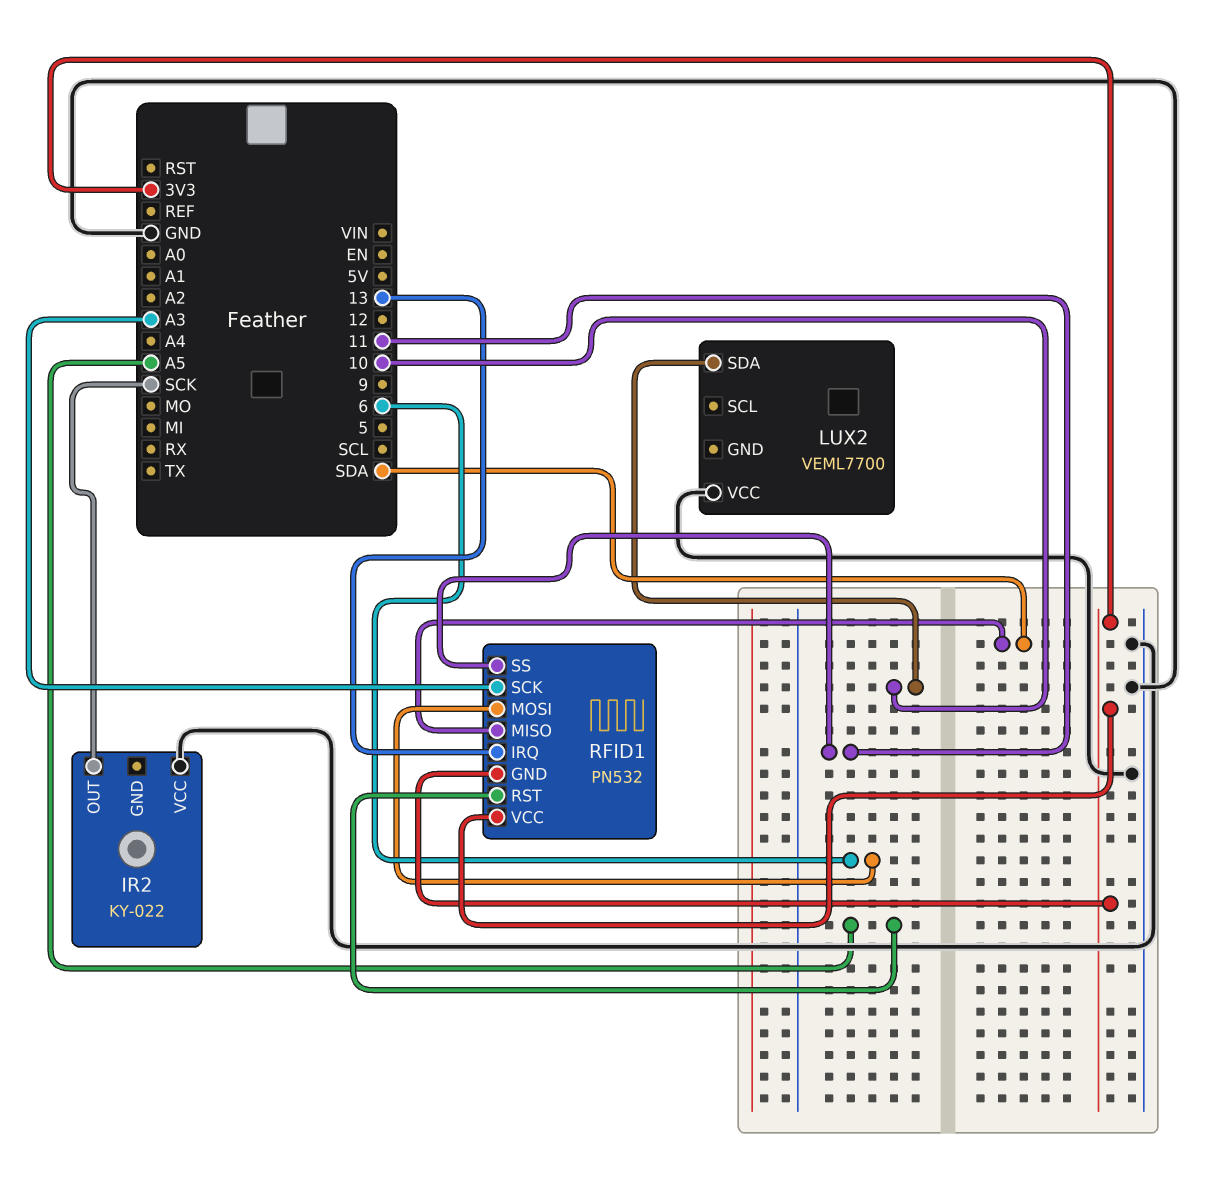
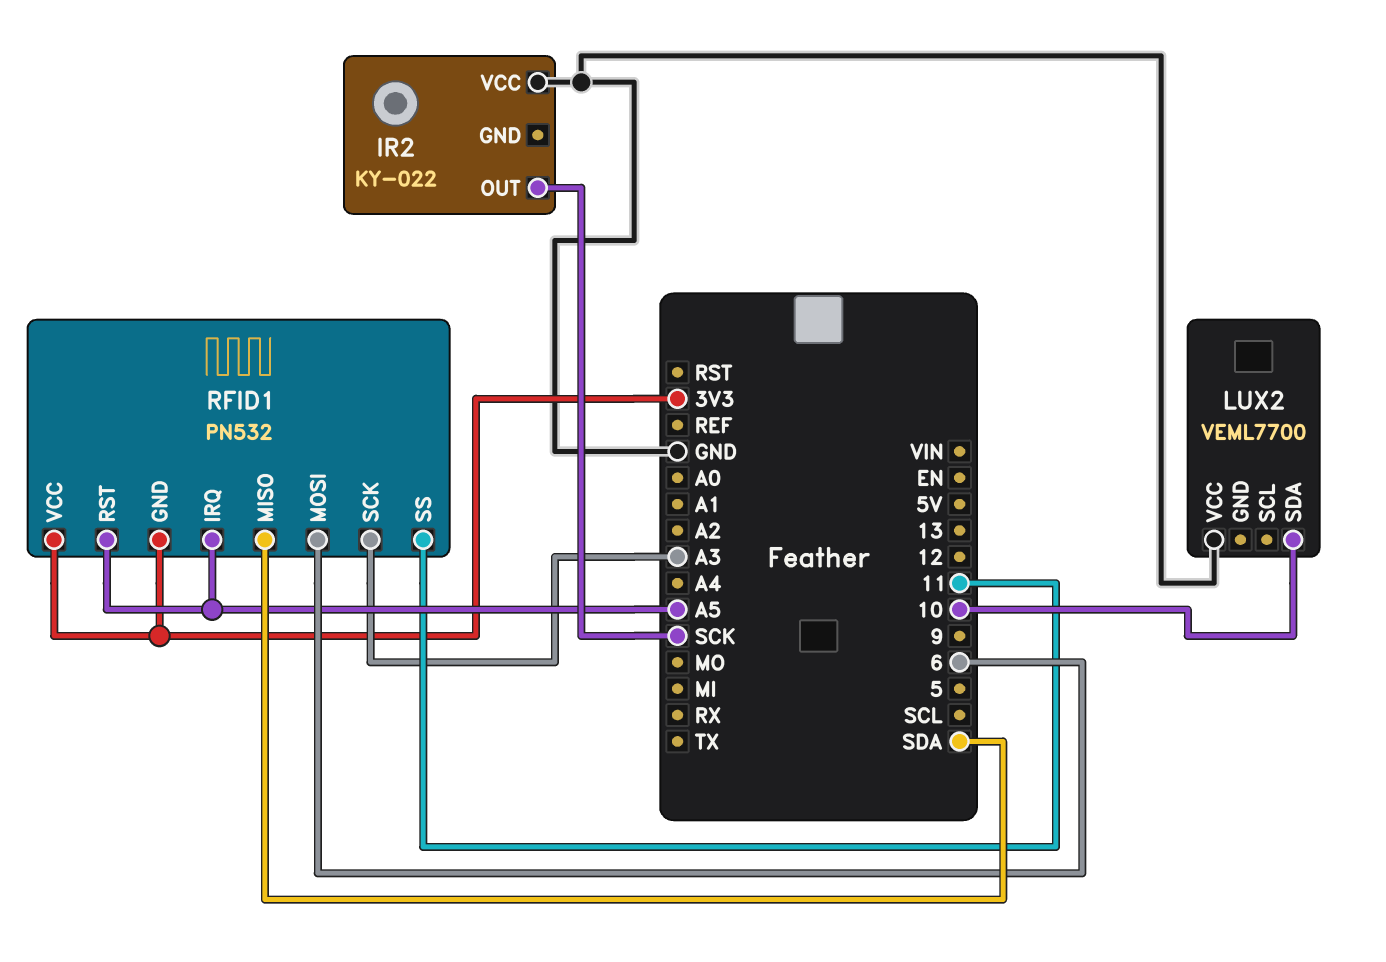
RFID1 pin IRQ: 13 -> A5

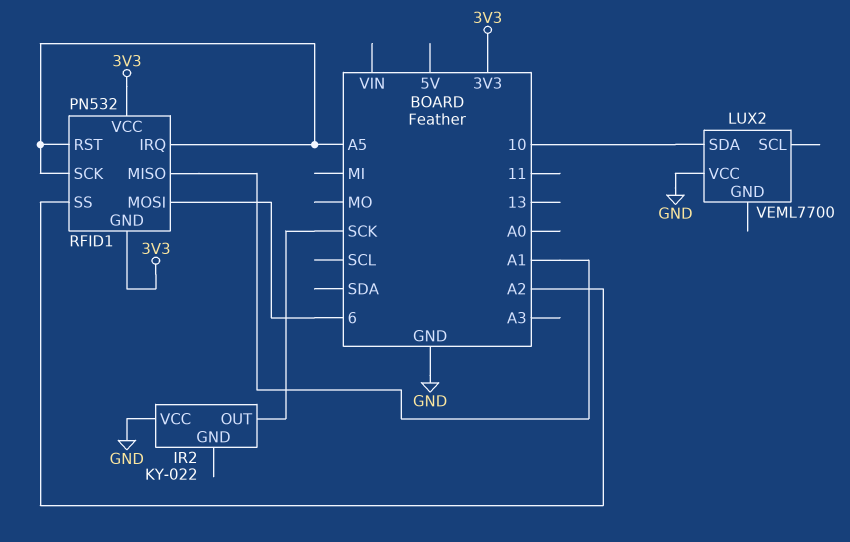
RFID1 pin MISO: SDA -> A1
RFID1 pin SCK: A3 -> A5
RFID1 pin SS: 11 -> A2

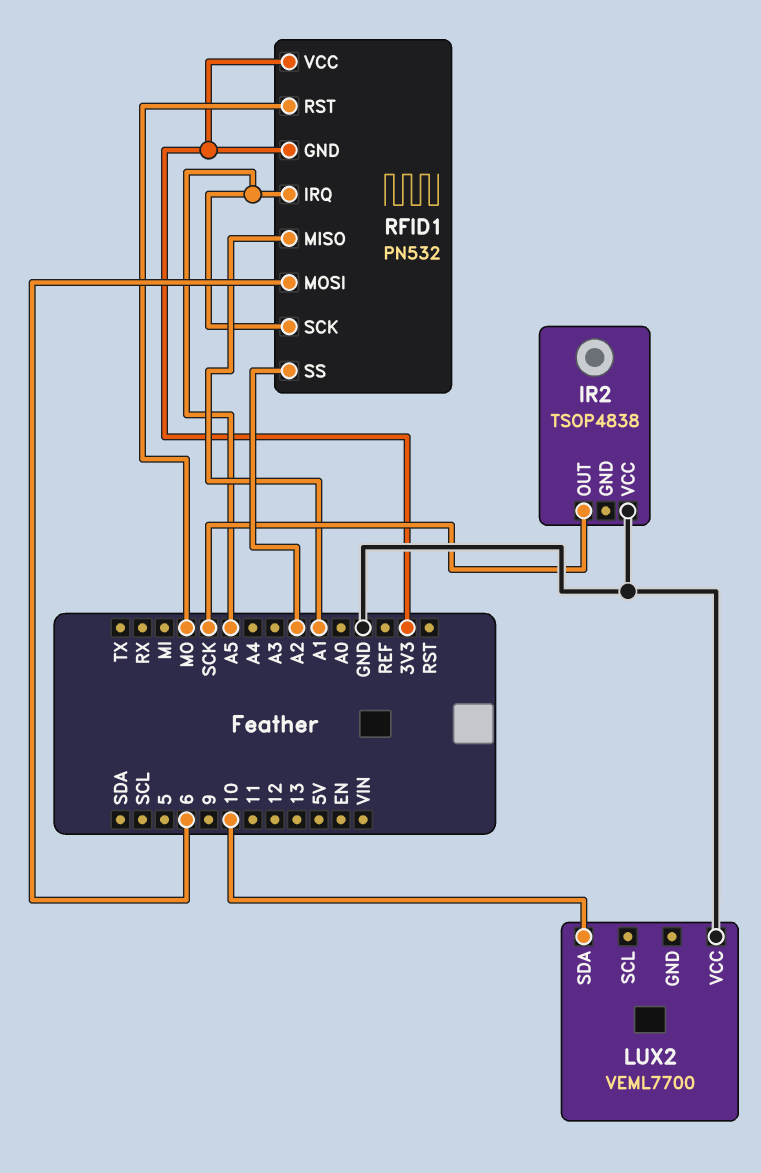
IR2: KY-022 -> TSOP4838
RFID1 pin RST: A5 -> MO

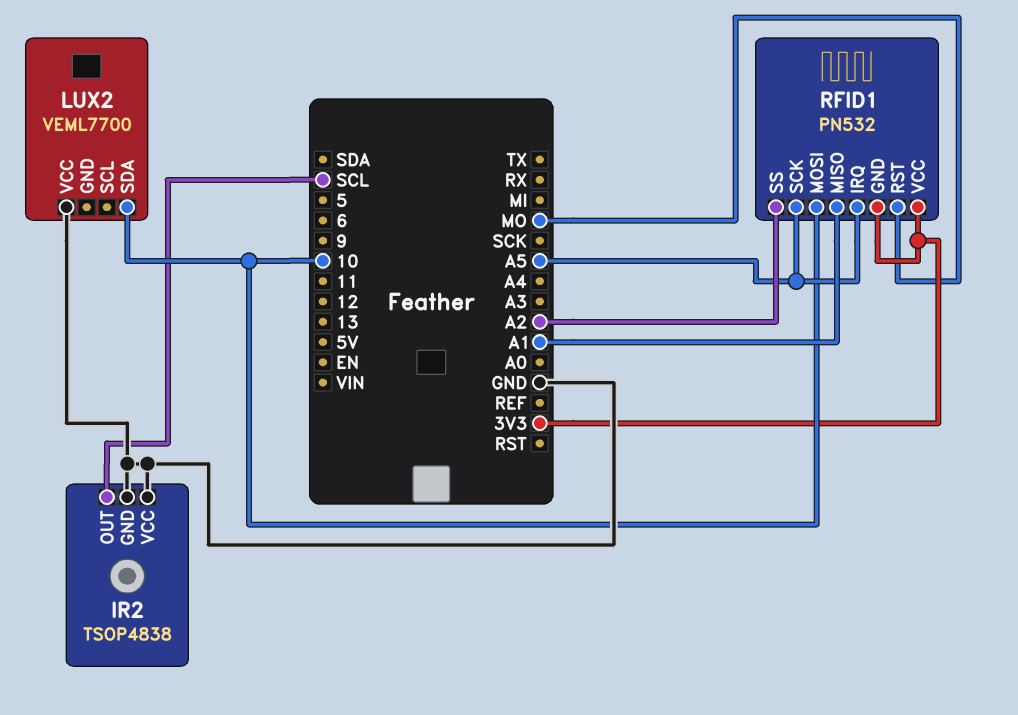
IR2 pin GND: none -> GND
IR2 pin OUT: SCK -> SCL
RFID1 pin MOSI: 6 -> 10

